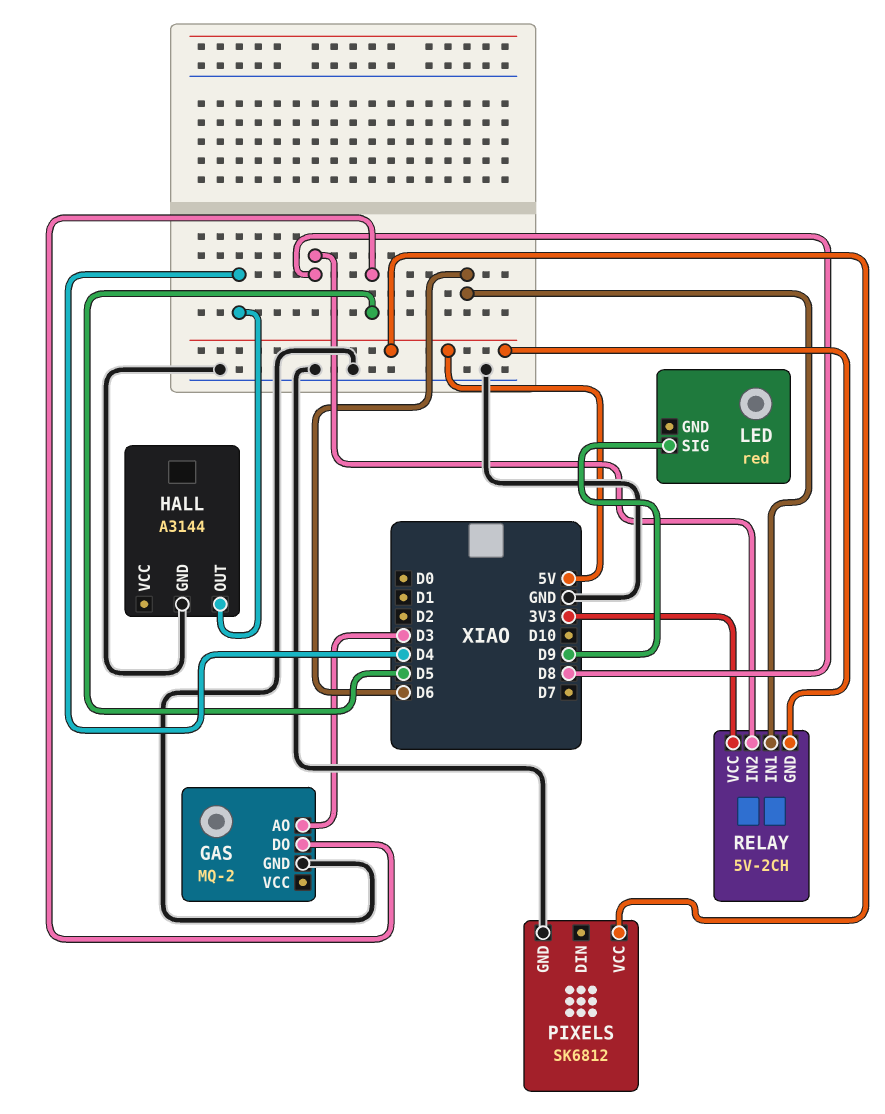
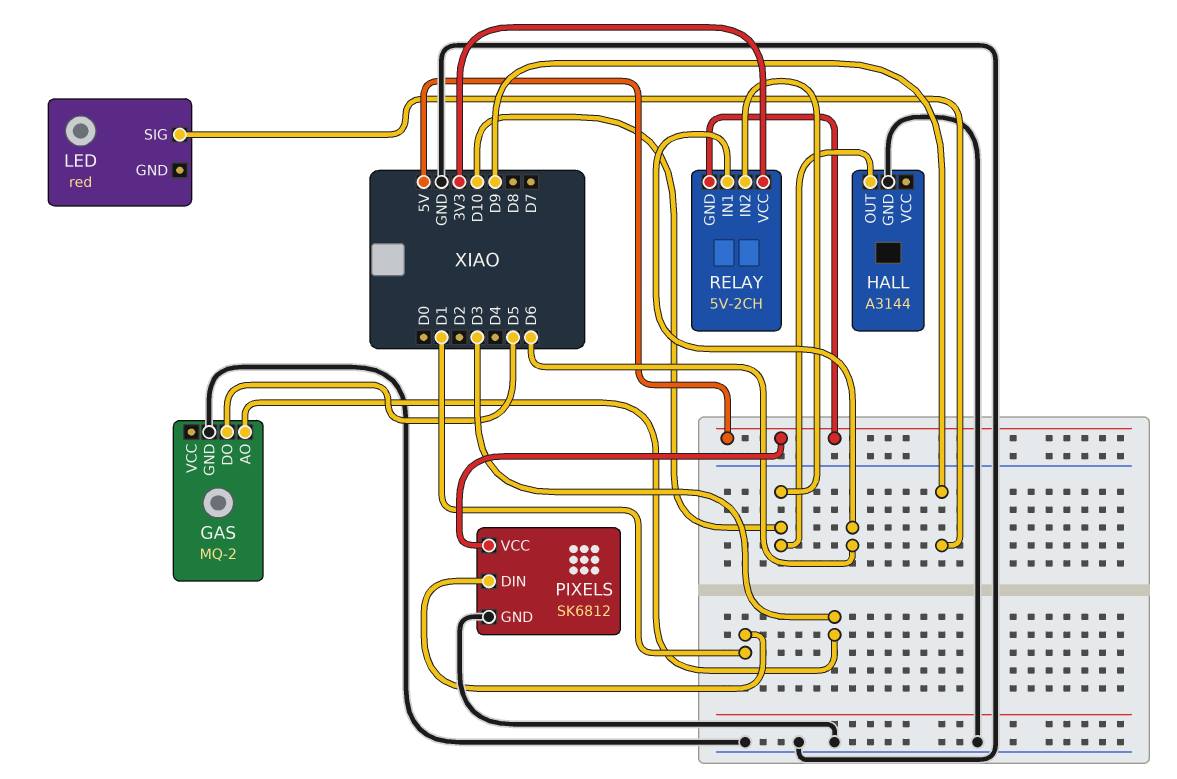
HALL pin OUT: D4 -> D10
PIXELS pin DIN: none -> D1
RELAY pin IN2: D8 -> D10

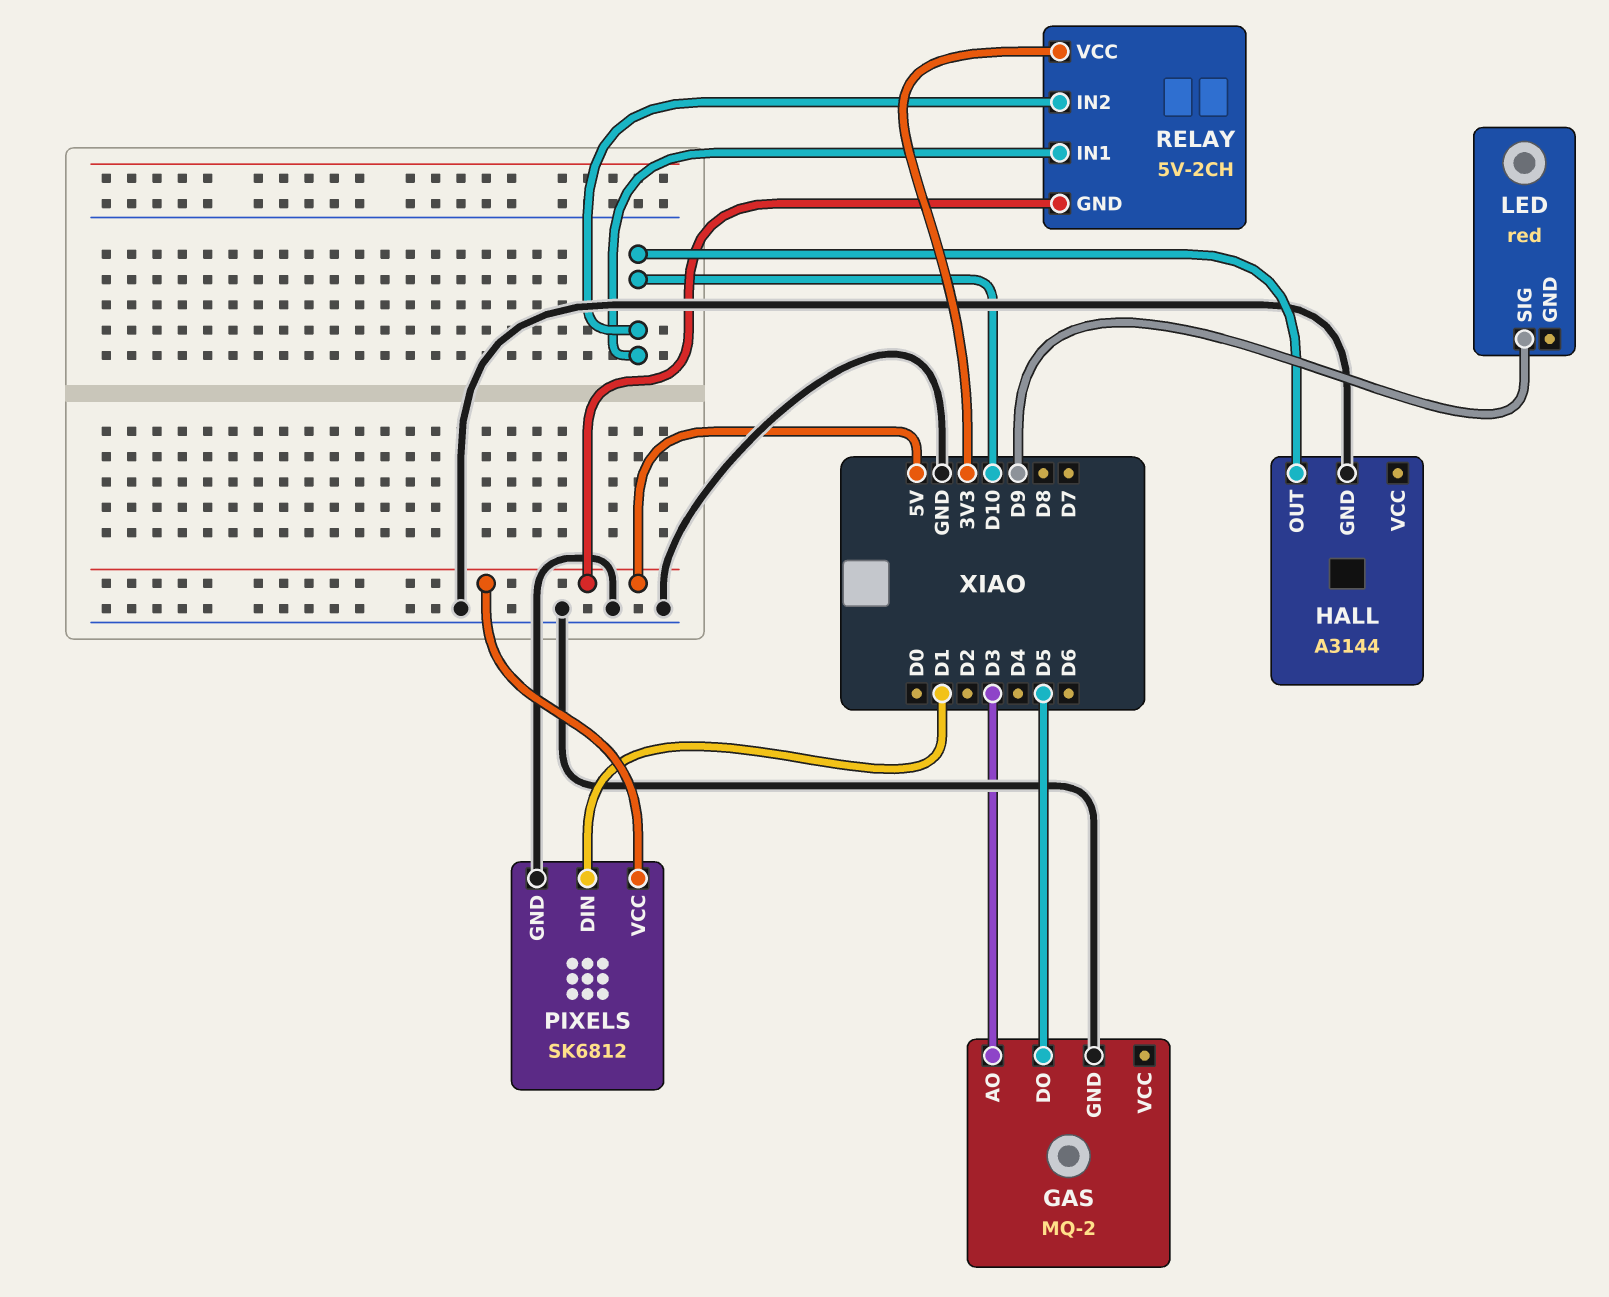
RELAY pin IN1: D6 -> D10

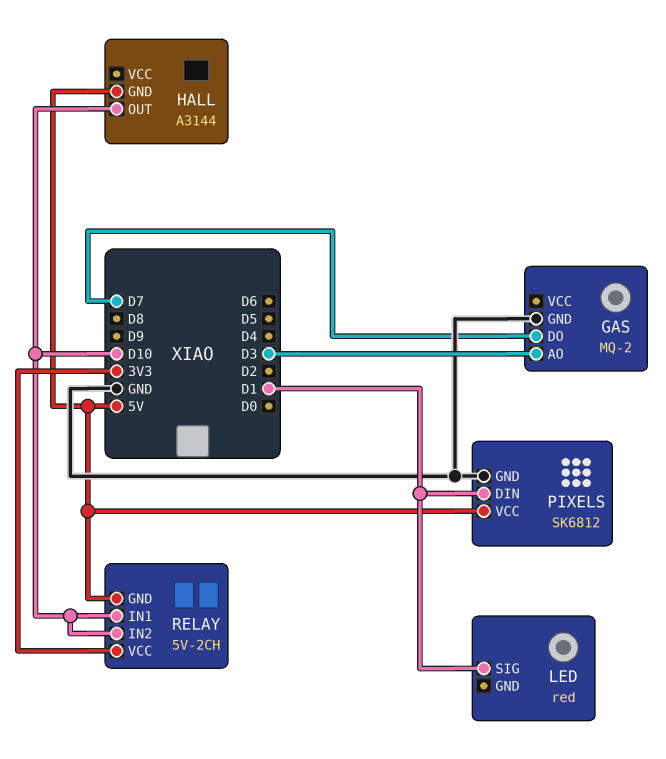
GAS pin DO: D5 -> D7
HALL pin GND: GND -> 5V
LED pin SIG: D9 -> D1

